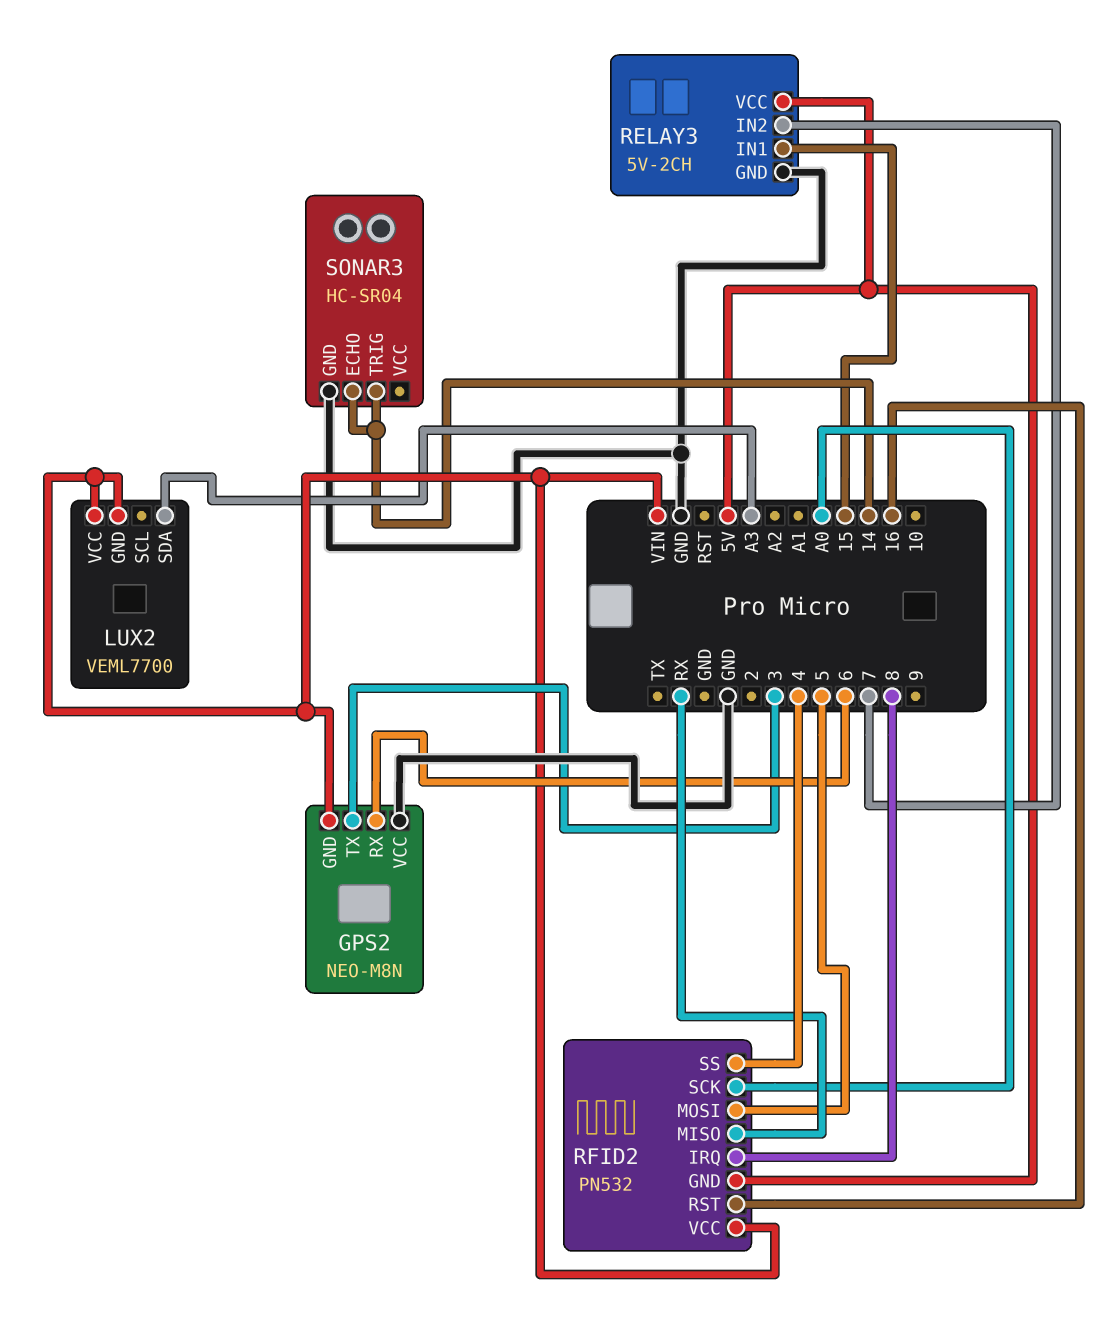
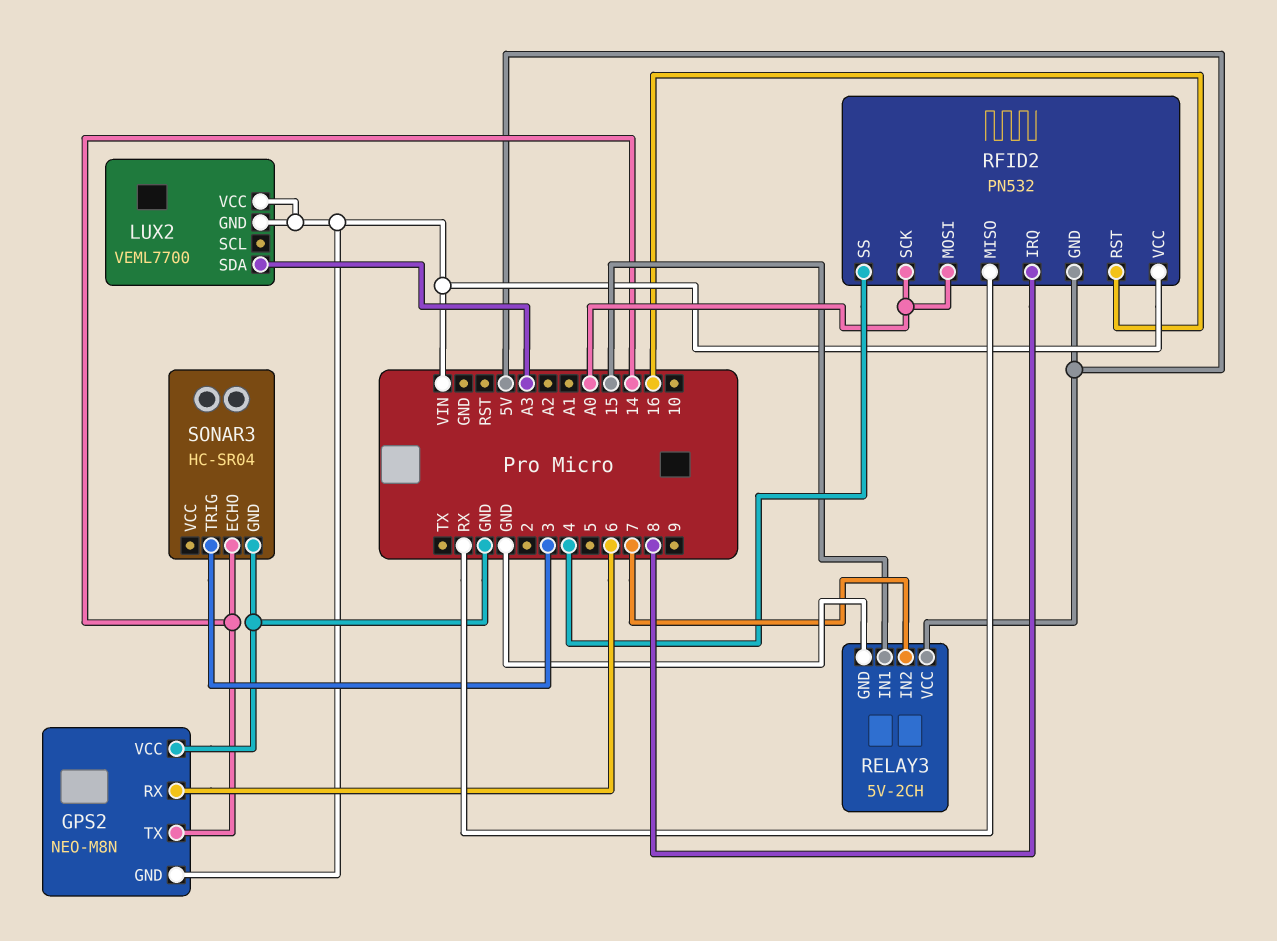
GPS2 pin TX: 3 -> 14
RFID2 pin MOSI: 5 -> A0
SONAR3 pin TRIG: 14 -> 3

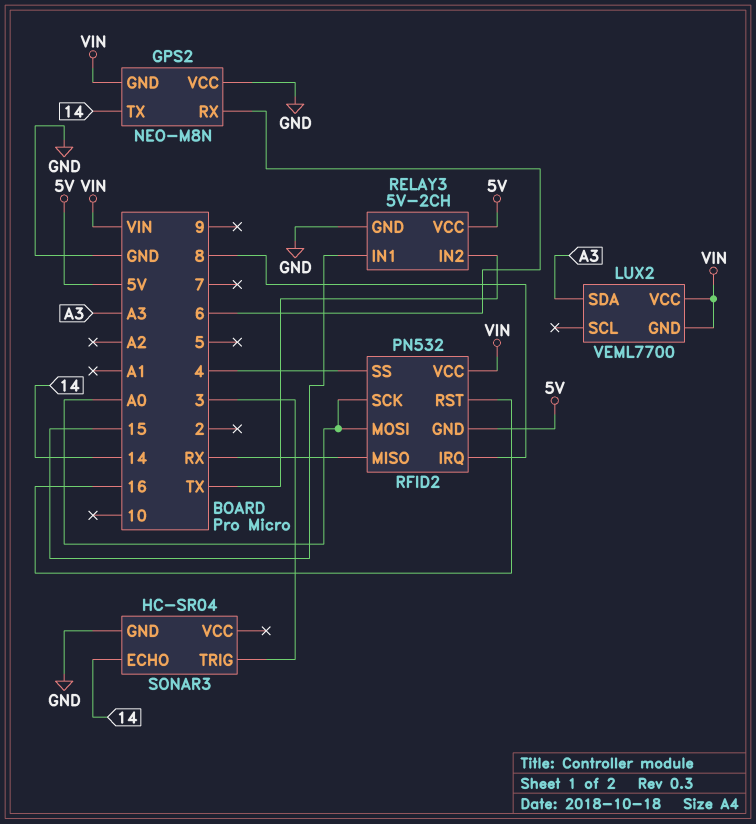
RELAY3 pin IN2: 7 -> TX

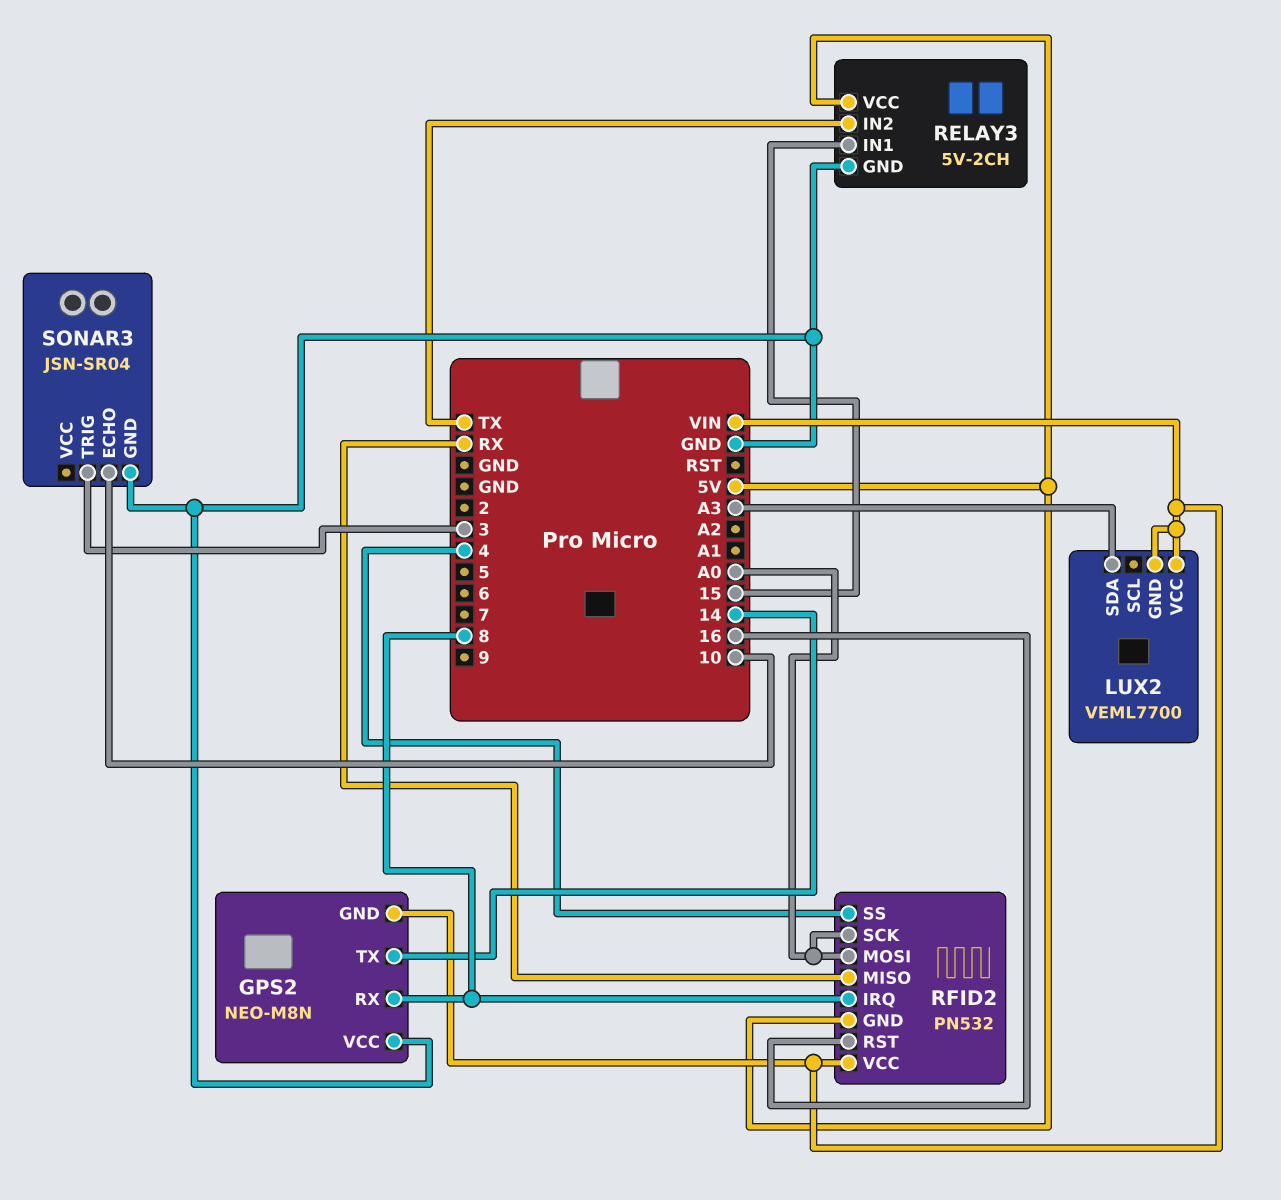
GPS2 pin RX: 6 -> 8
SONAR3: HC-SR04 -> JSN-SR04
SONAR3 pin ECHO: 14 -> 10

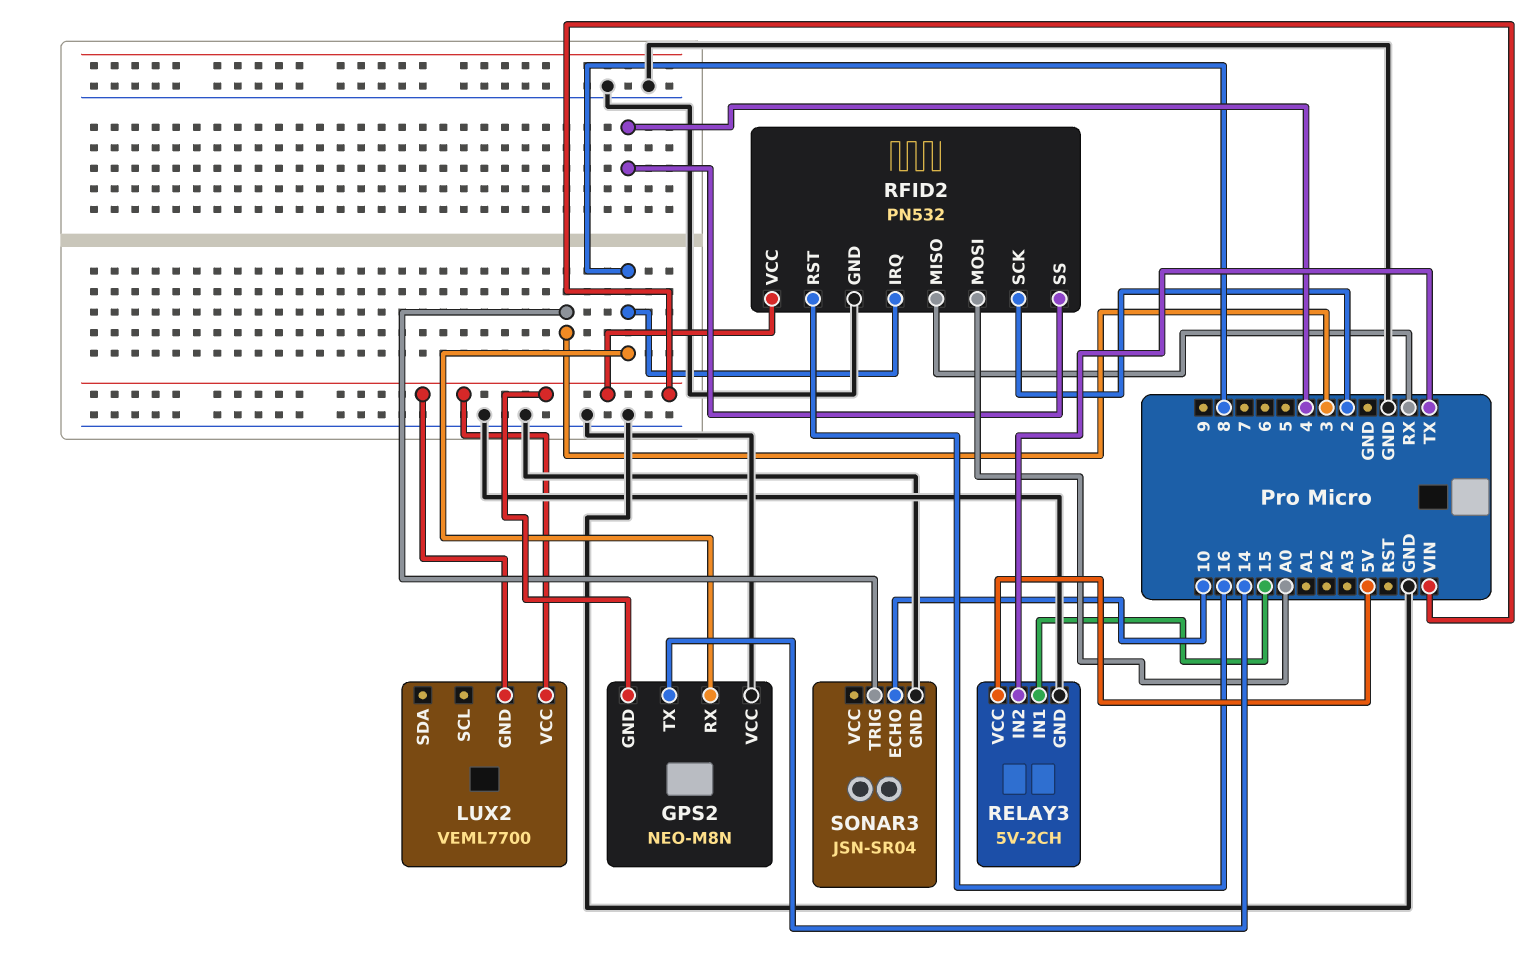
LUX2 pin SDA: A3 -> none
RFID2 pin GND: 5V -> GND
RFID2 pin SCK: A0 -> 2

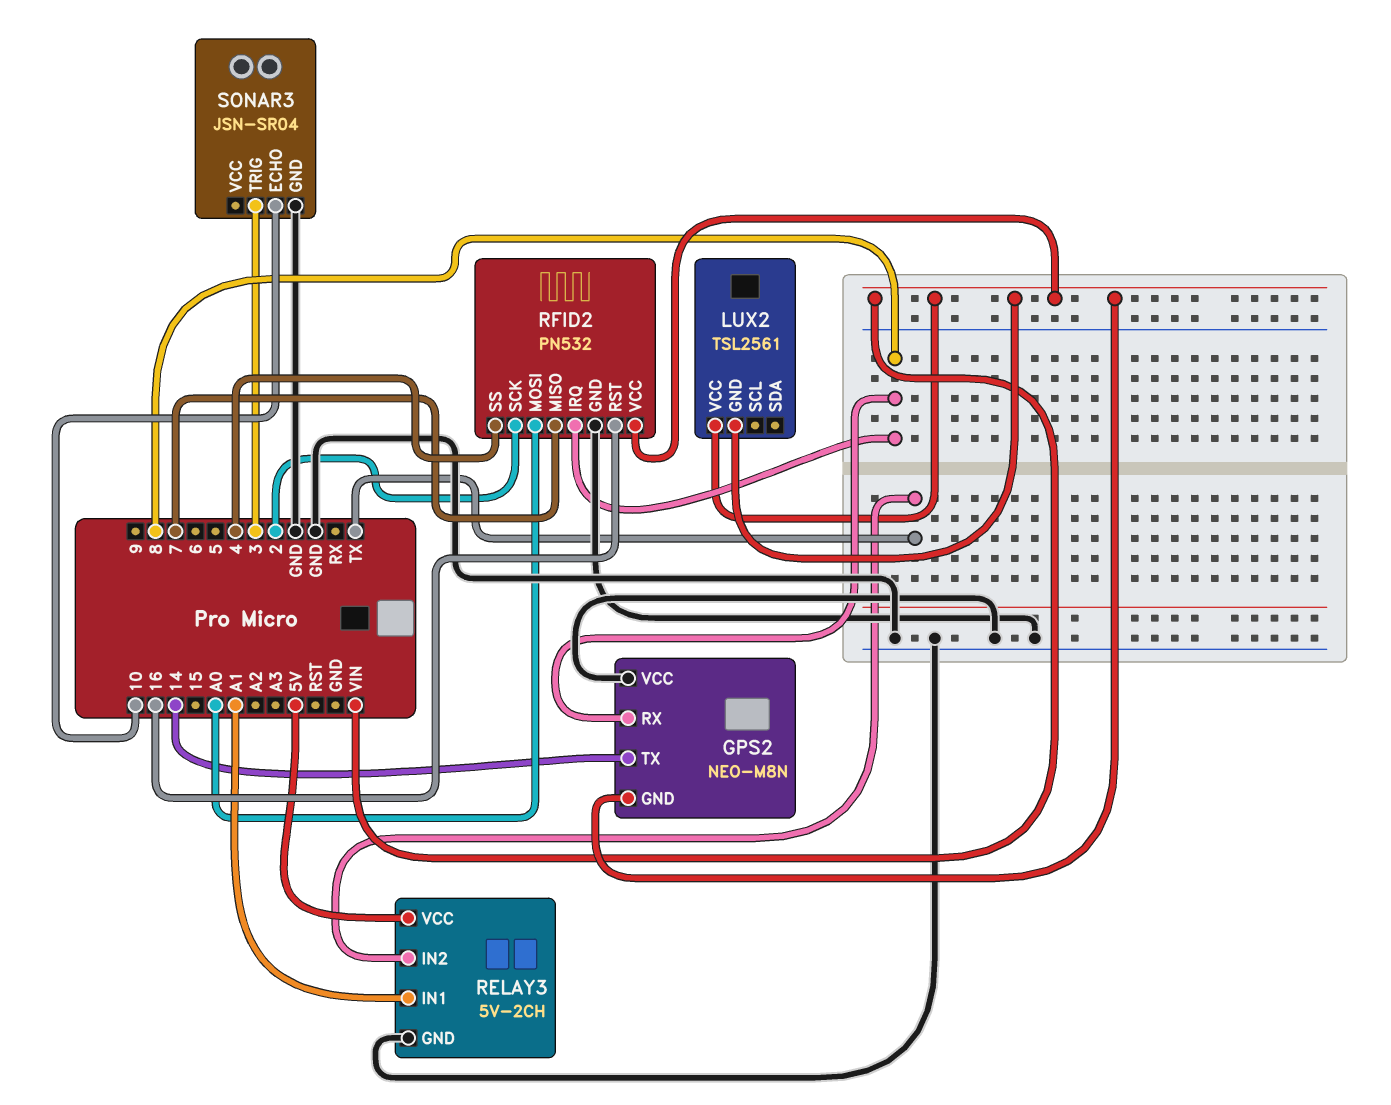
LUX2: VEML7700 -> TSL2561
RELAY3 pin IN1: 15 -> A1
RFID2 pin MISO: RX -> 7

